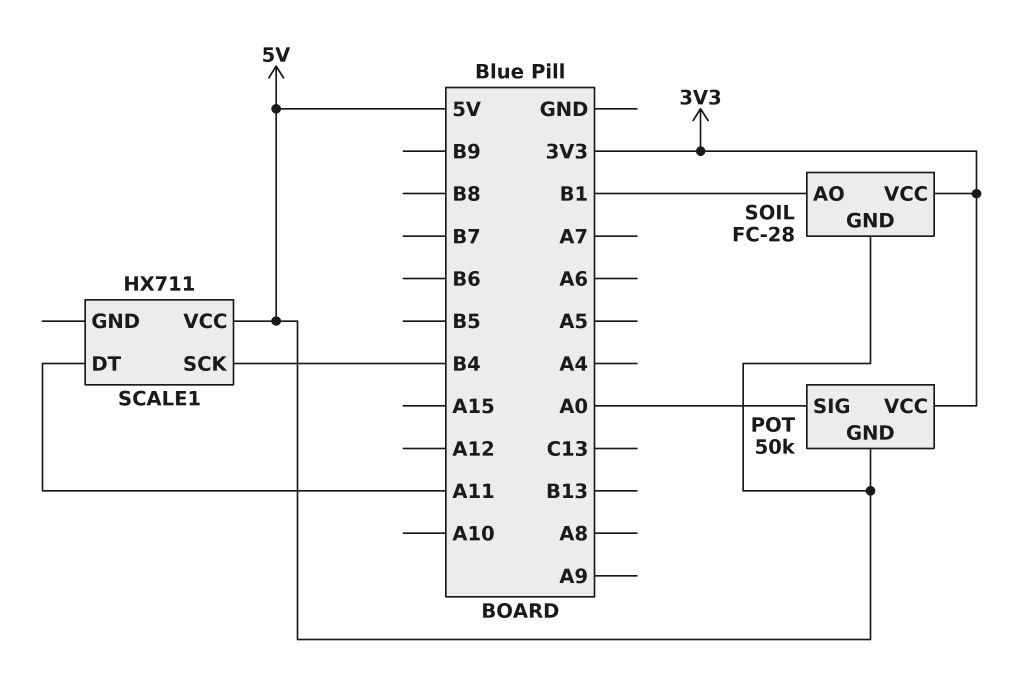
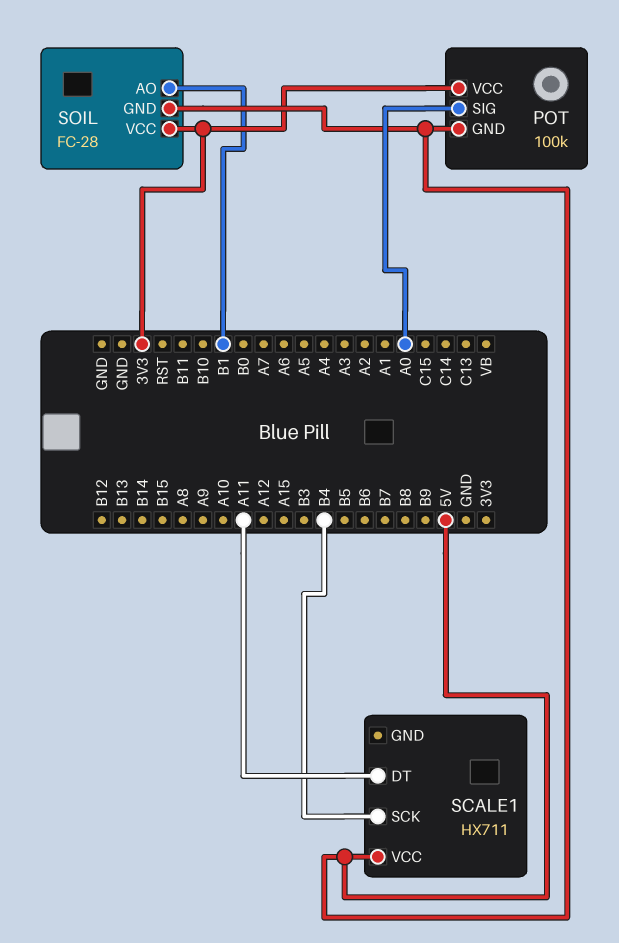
POT: 50k -> 100k

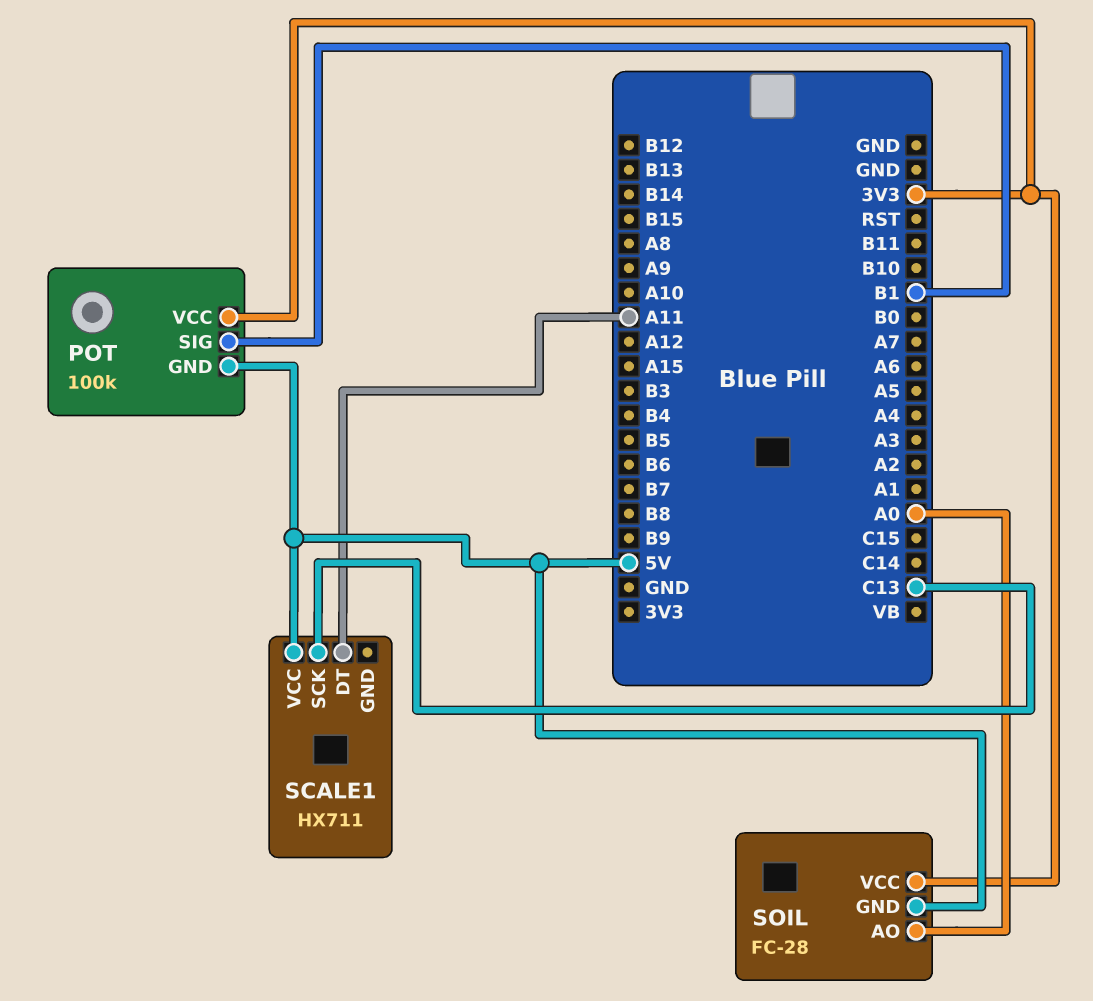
POT pin SIG: A0 -> B1
SCALE1 pin SCK: B4 -> C13
SOIL pin AO: B1 -> A0

